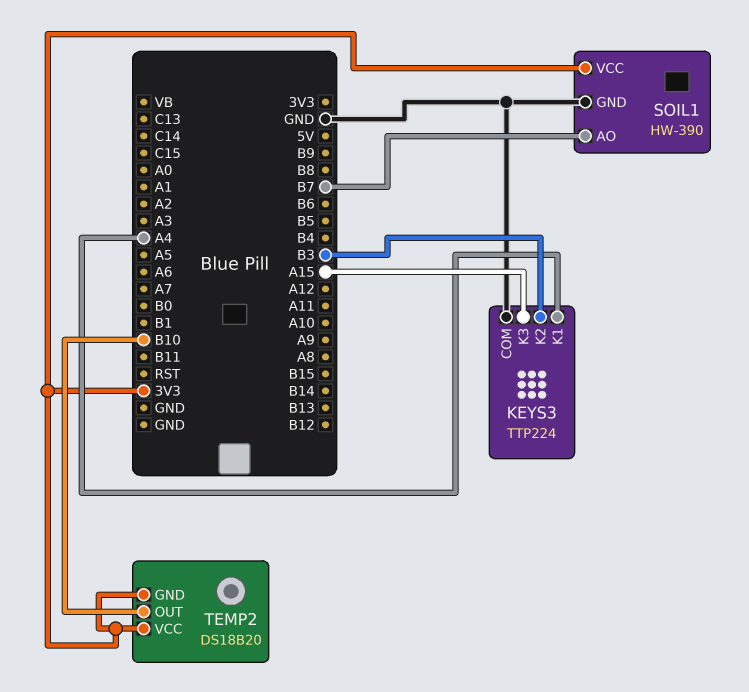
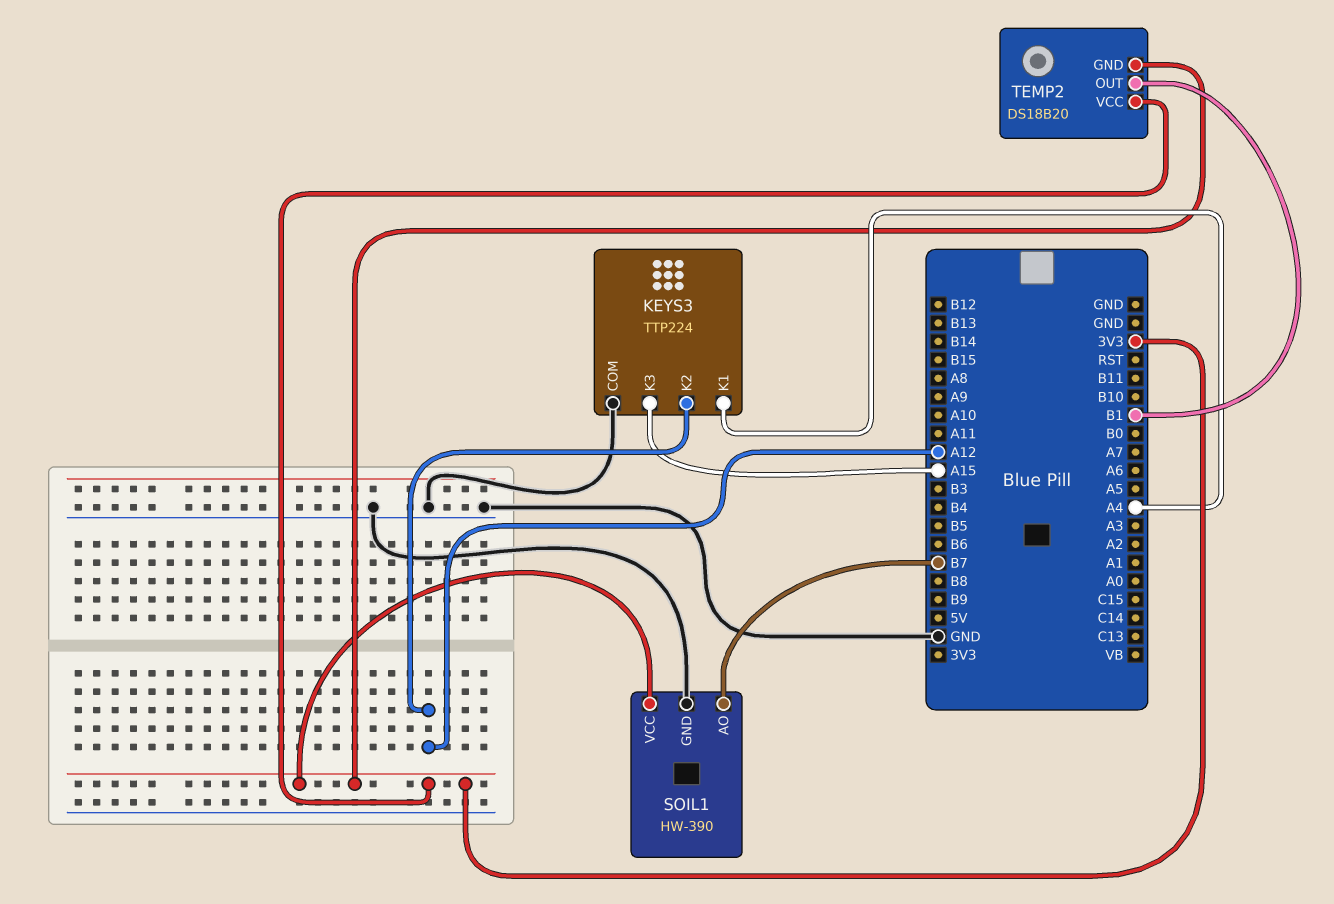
KEYS3 pin K2: B3 -> A12
TEMP2 pin OUT: B10 -> B1

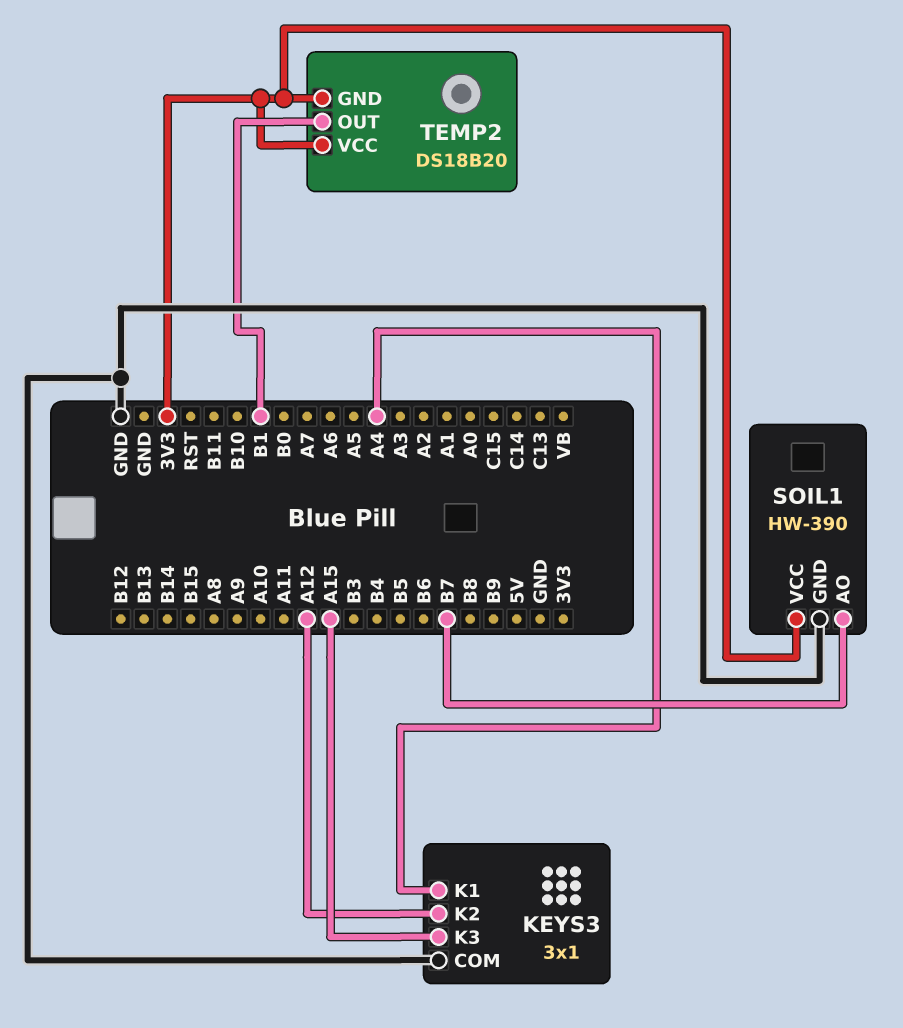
KEYS3: TTP224 -> 3x1

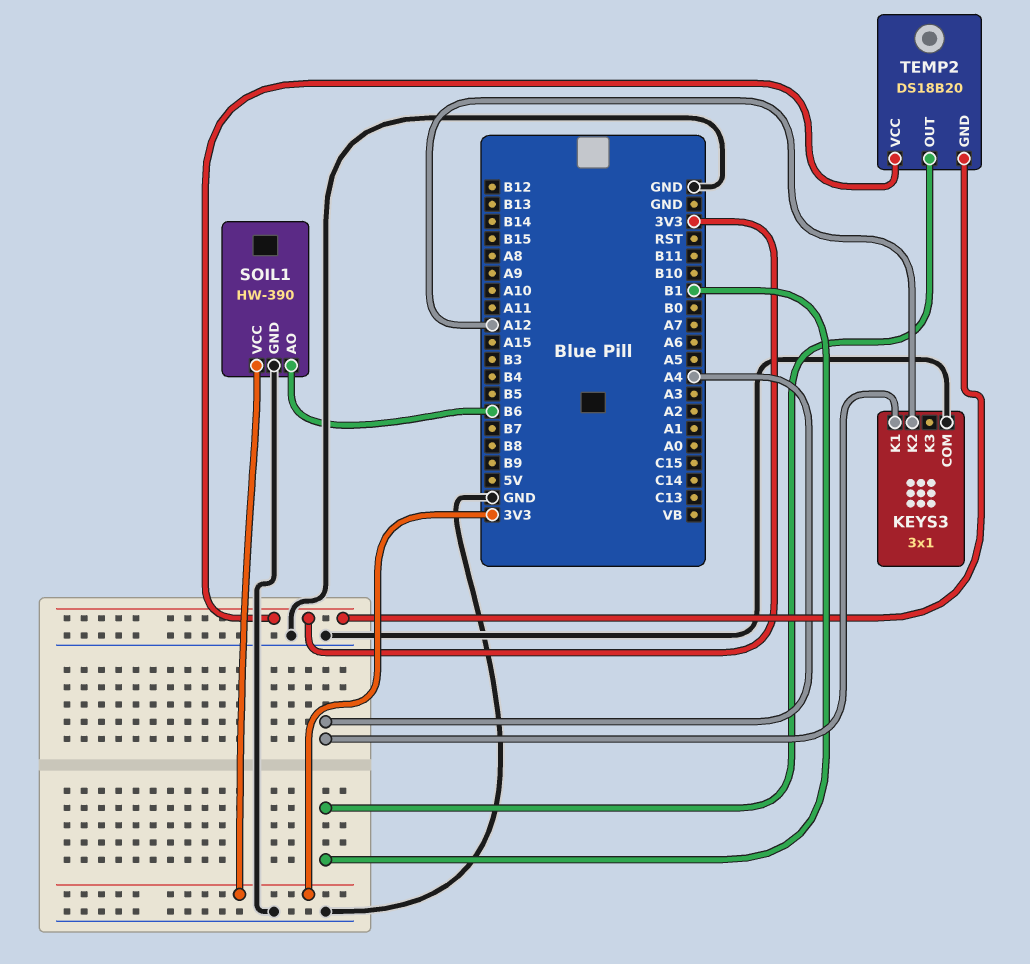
KEYS3 pin K3: A15 -> none
SOIL1 pin AO: B7 -> B6

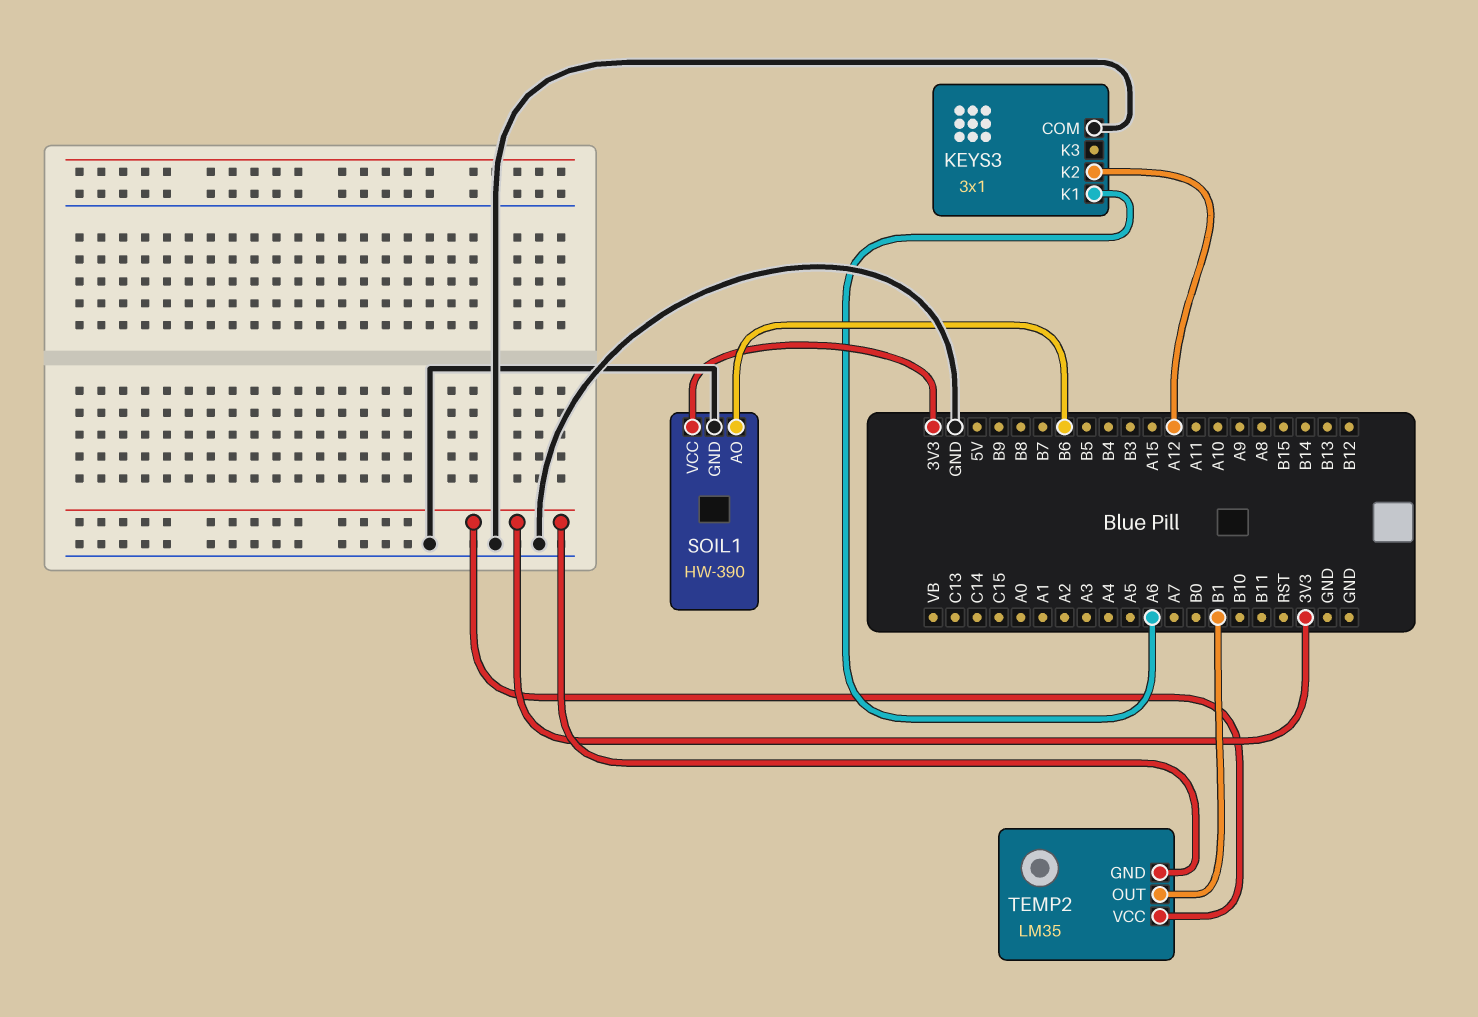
KEYS3 pin K1: A4 -> A6
TEMP2: DS18B20 -> LM35

